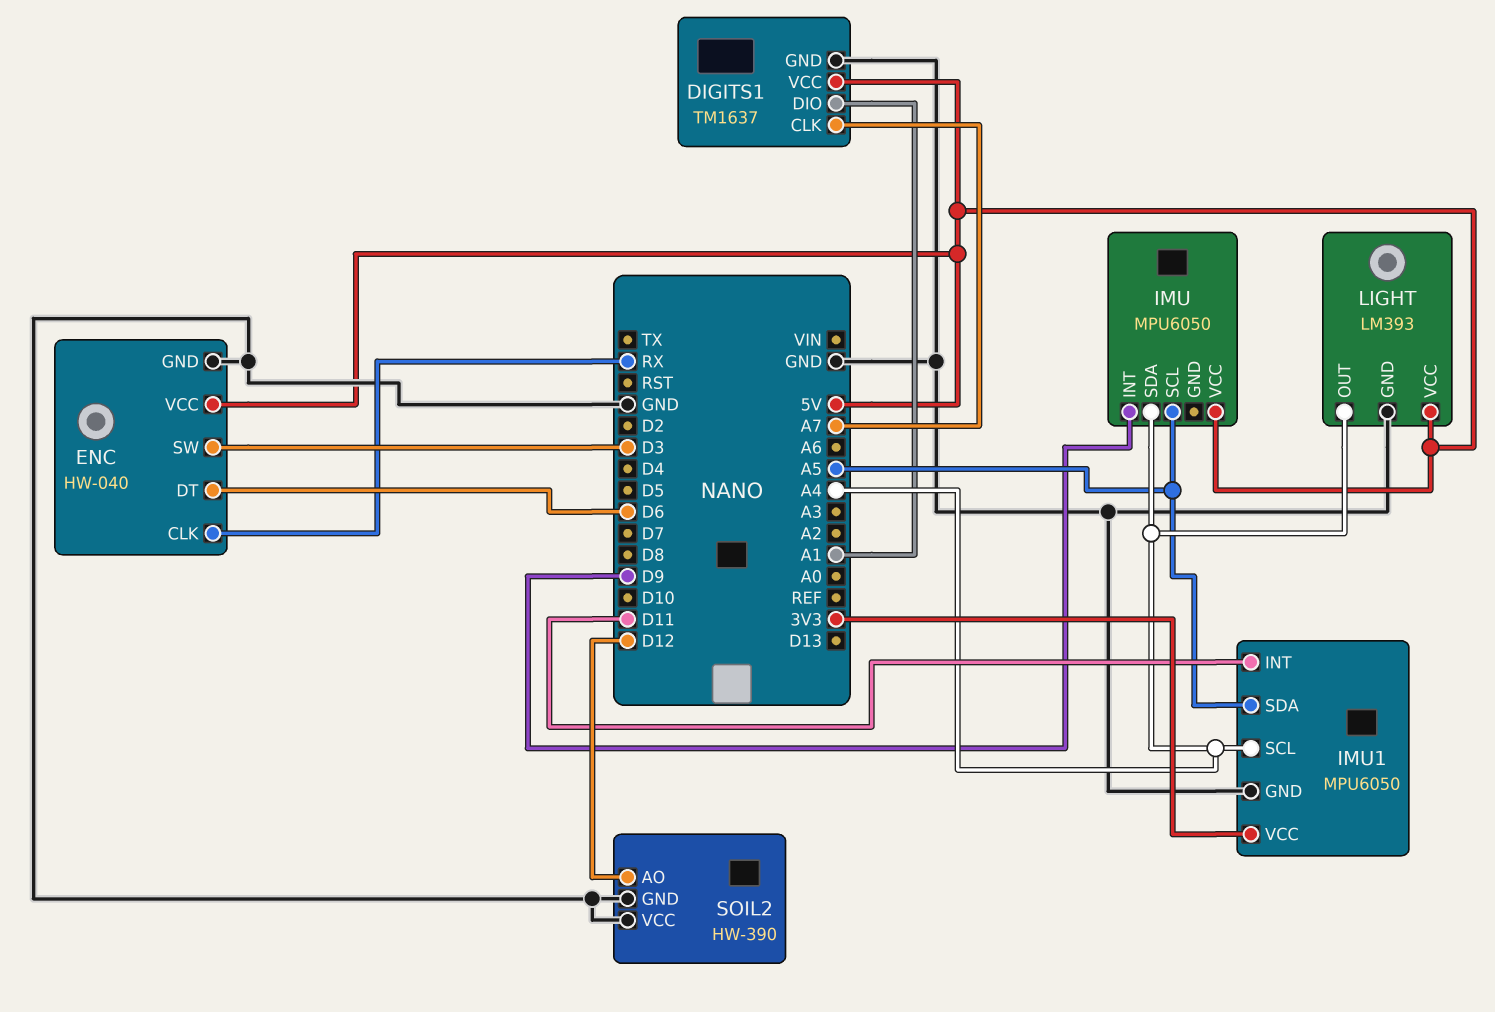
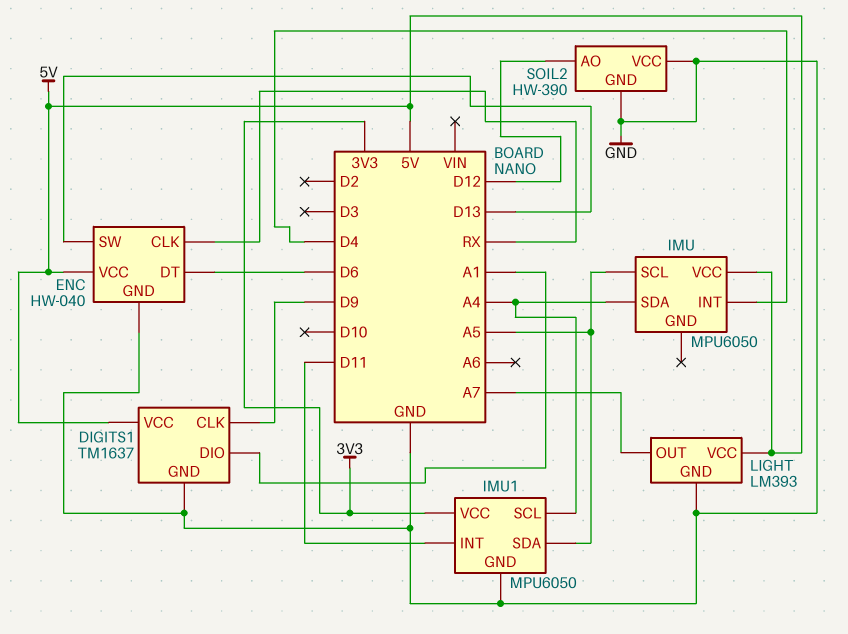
DIGITS1 pin CLK: A7 -> D9
ENC pin SW: D3 -> D13
IMU pin INT: D9 -> D4
LIGHT pin OUT: A4 -> A7

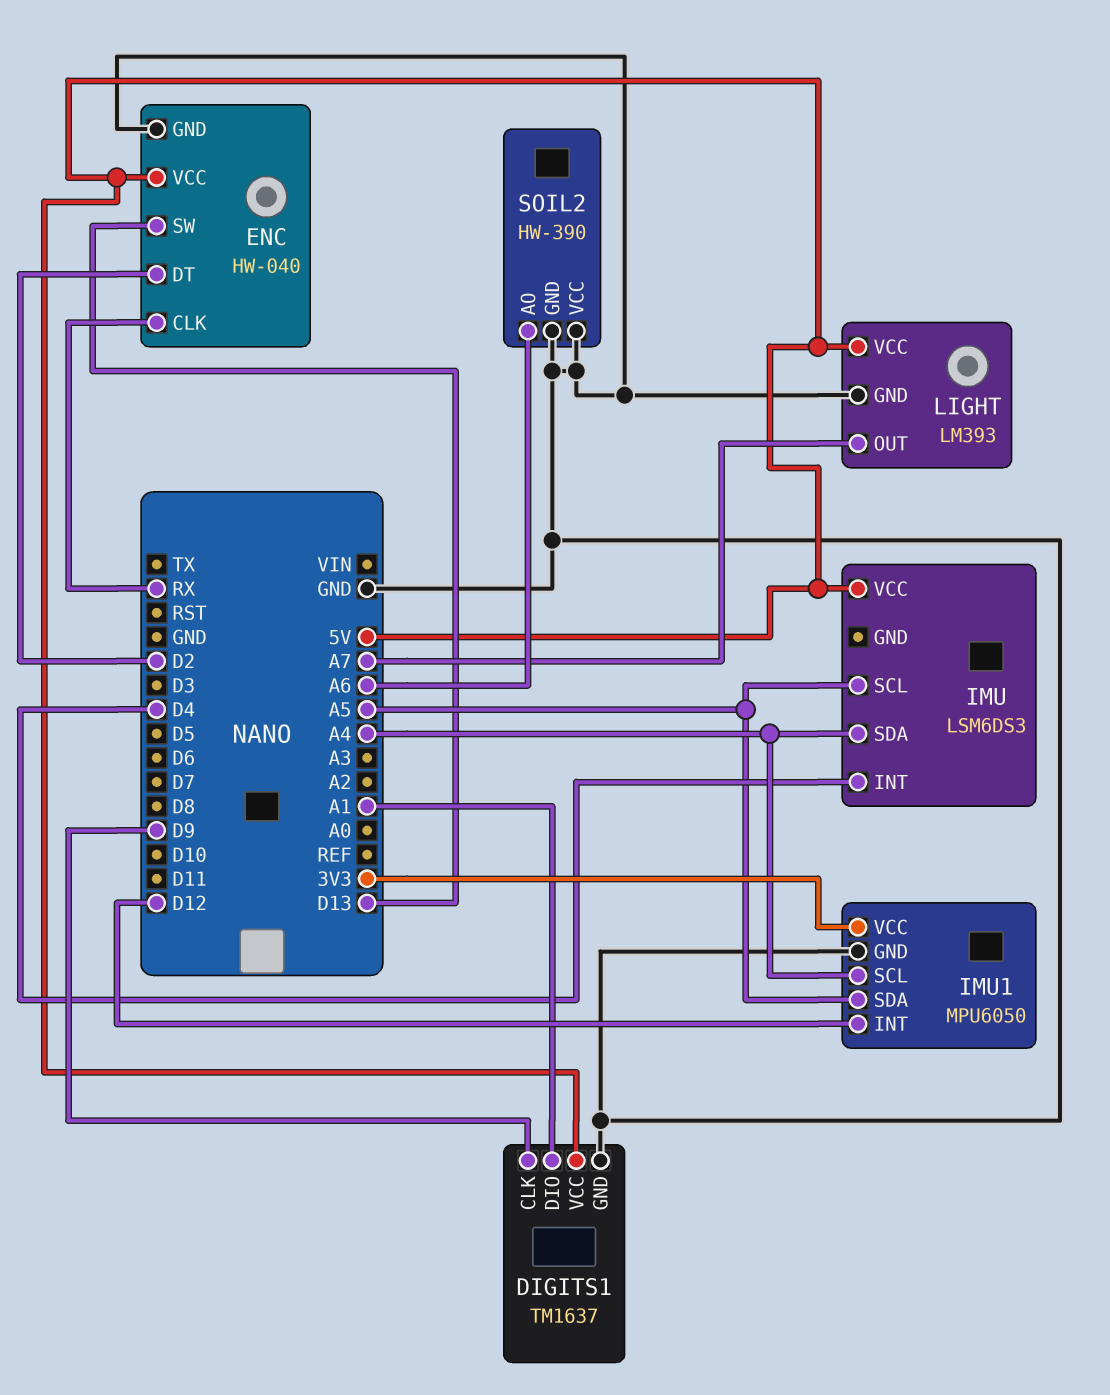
ENC pin DT: D6 -> D2
IMU: MPU6050 -> LSM6DS3
IMU1 pin INT: D11 -> D12
SOIL2 pin AO: D12 -> A6

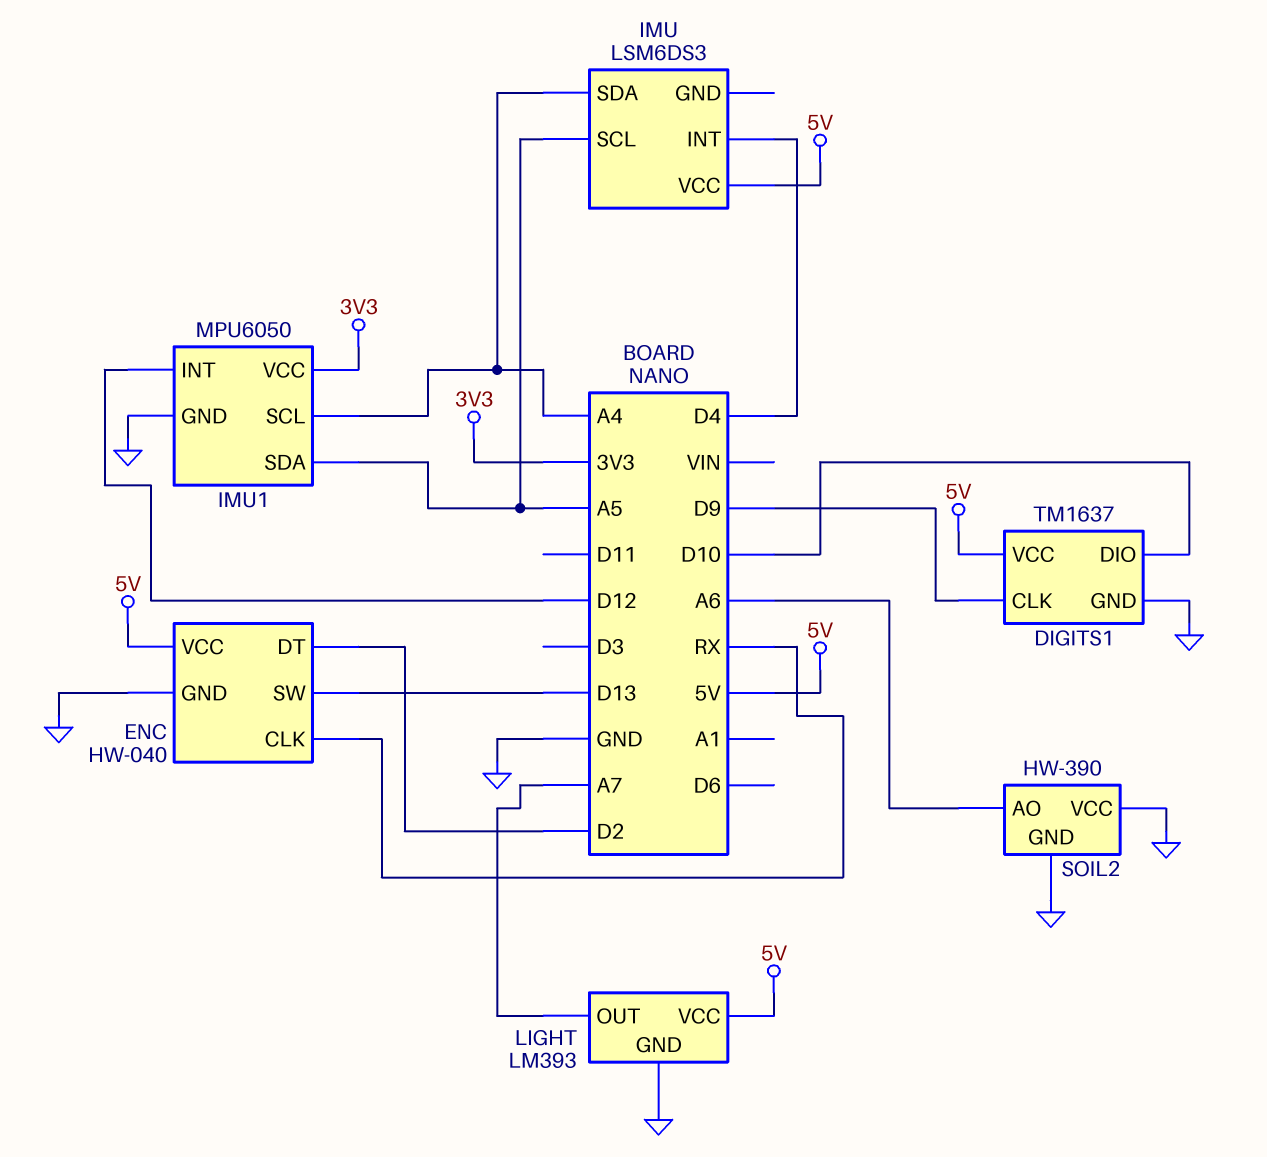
DIGITS1 pin DIO: A1 -> D10

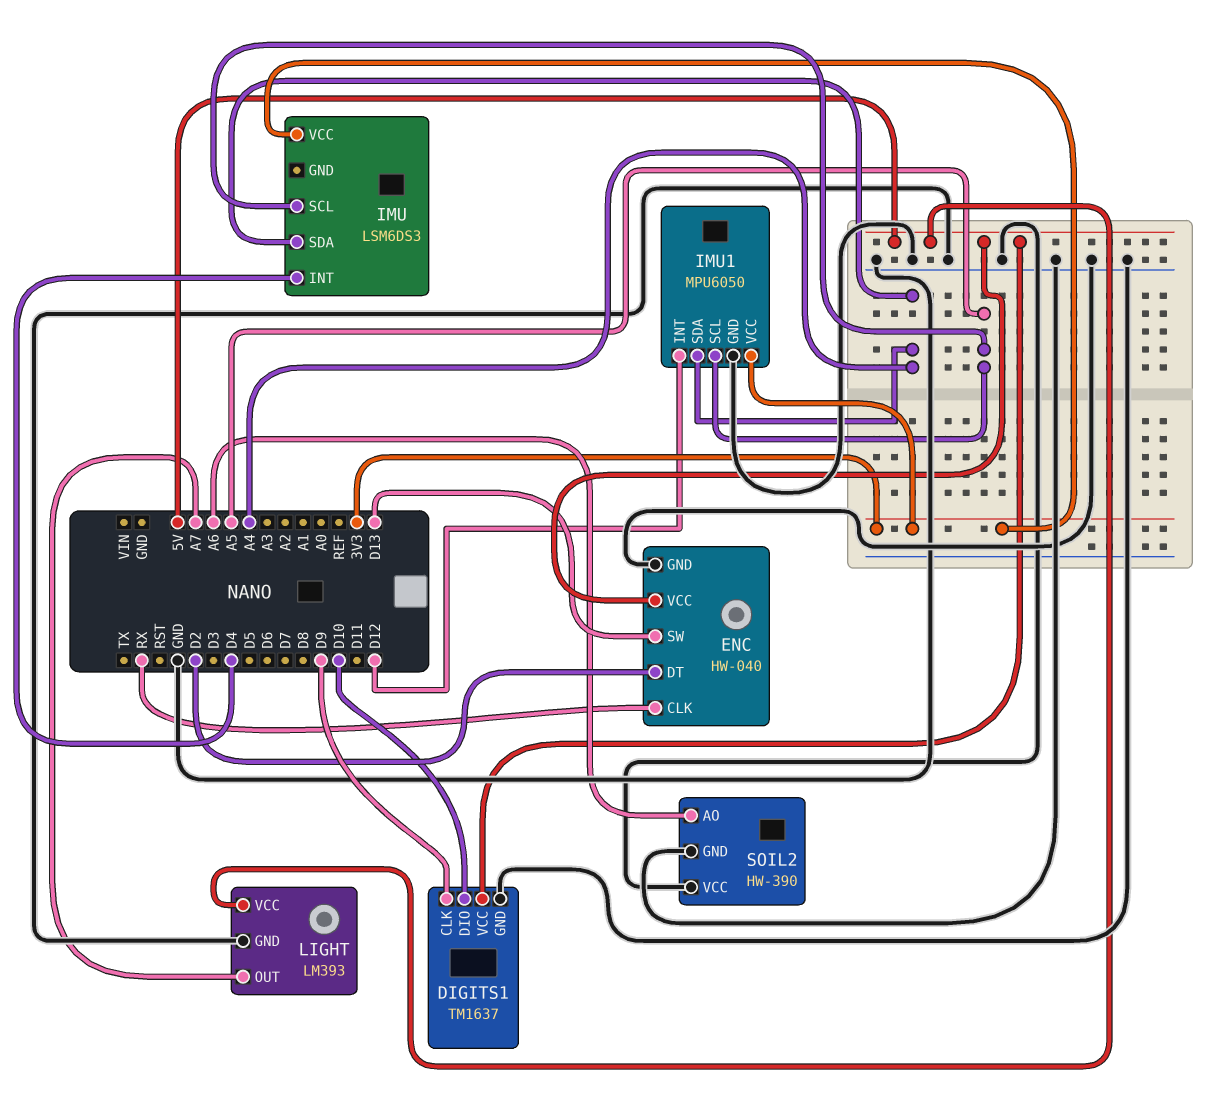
IMU pin VCC: 5V -> 3V3
IMU1 pin SCL: A4 -> A5
IMU1 pin SDA: A5 -> A4

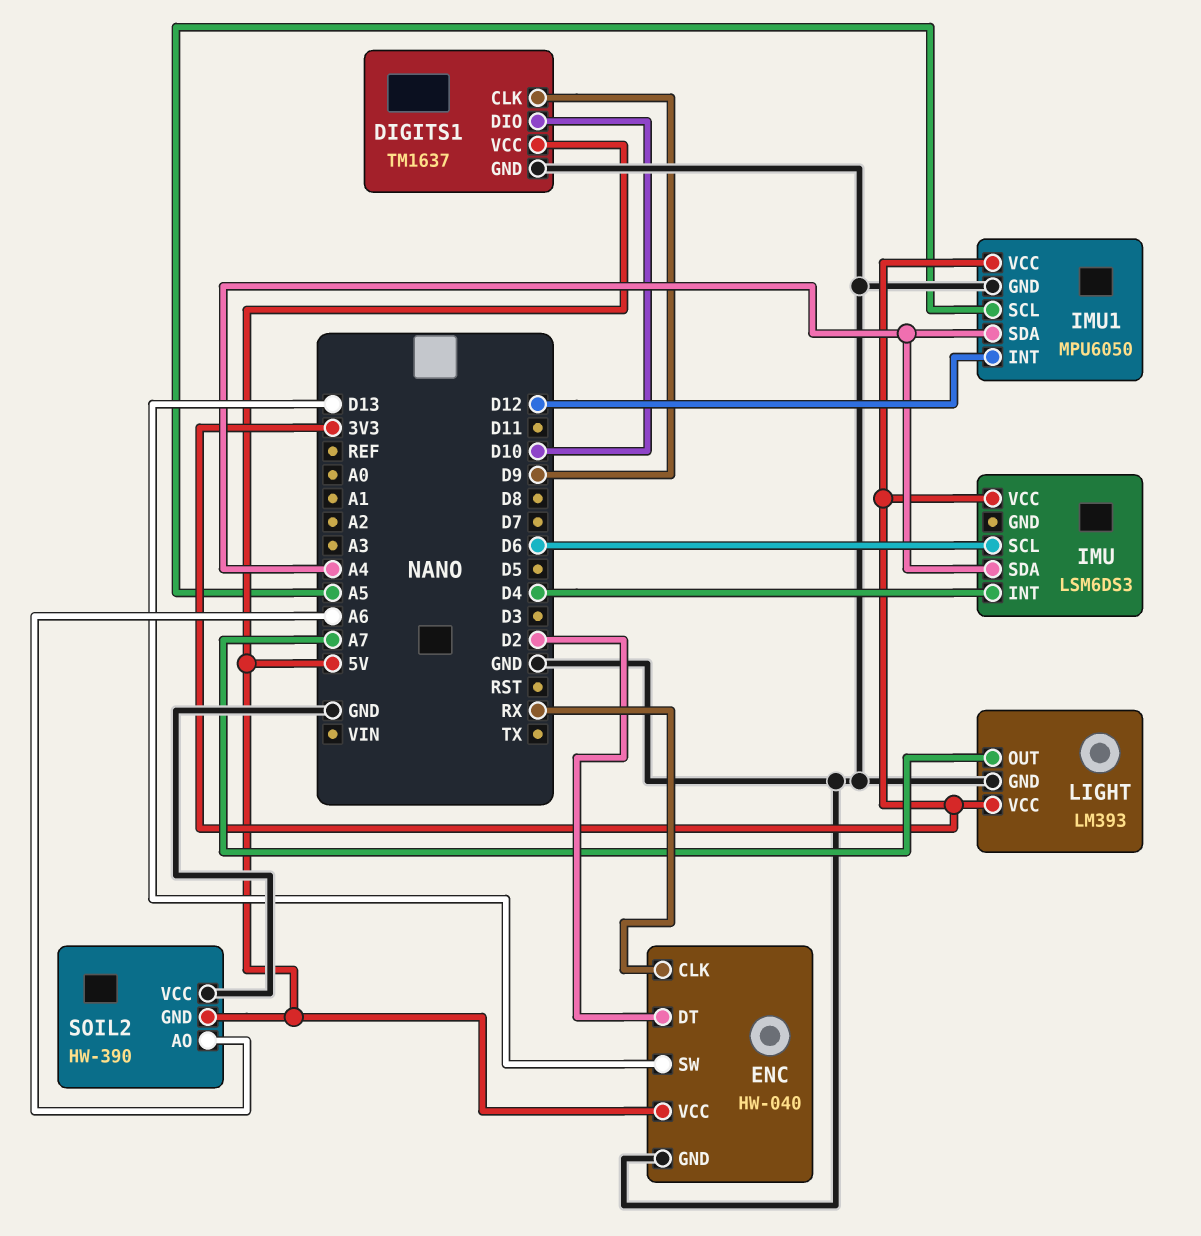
IMU pin SCL: A5 -> D6
LIGHT pin VCC: 5V -> 3V3
SOIL2 pin GND: GND -> 5V

